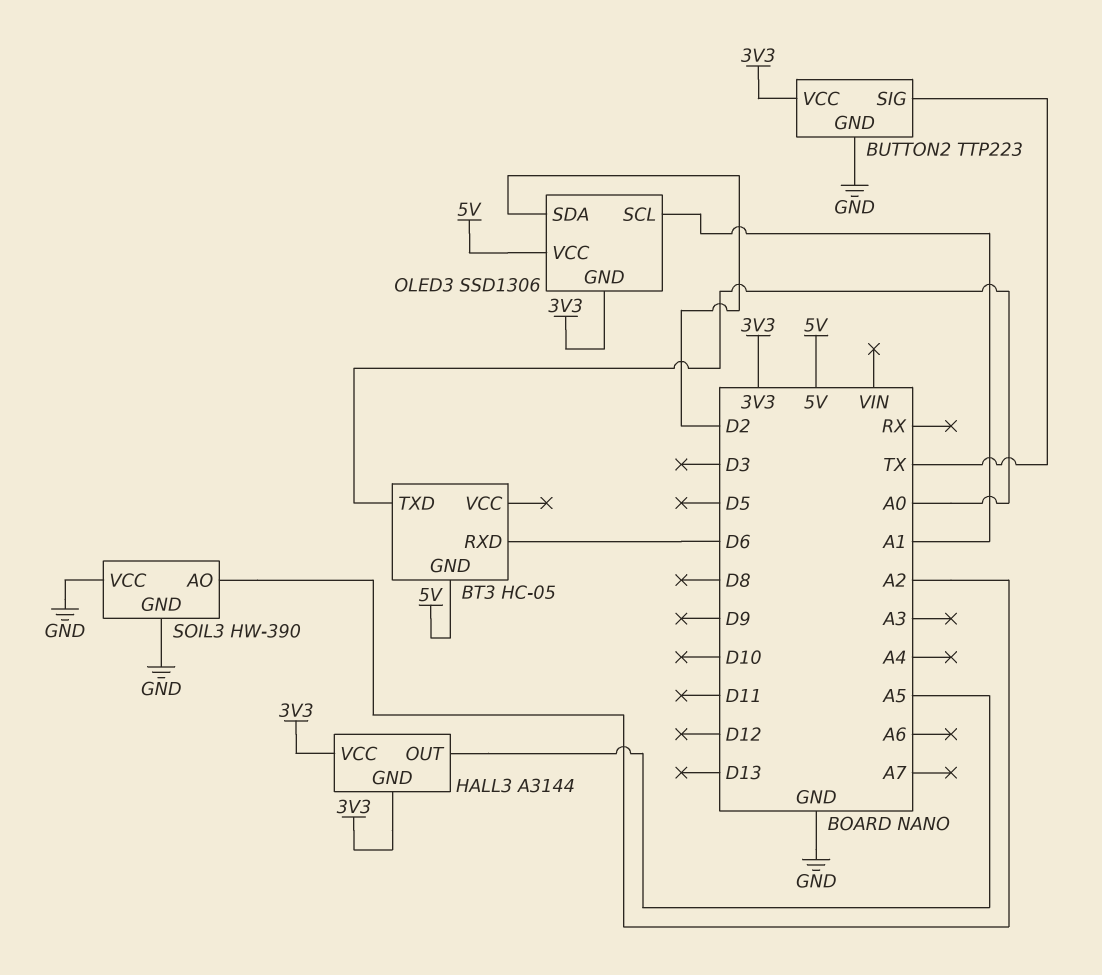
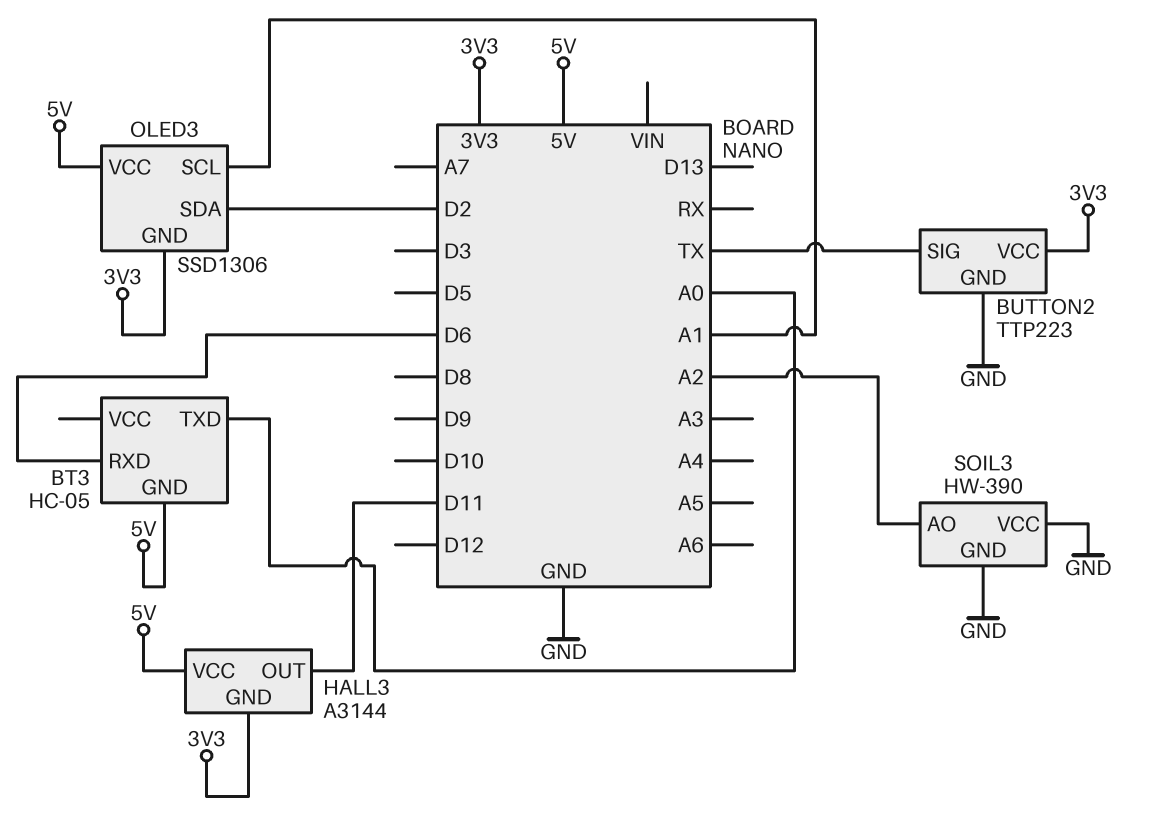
HALL3 pin OUT: A5 -> D11
HALL3 pin VCC: 3V3 -> 5V

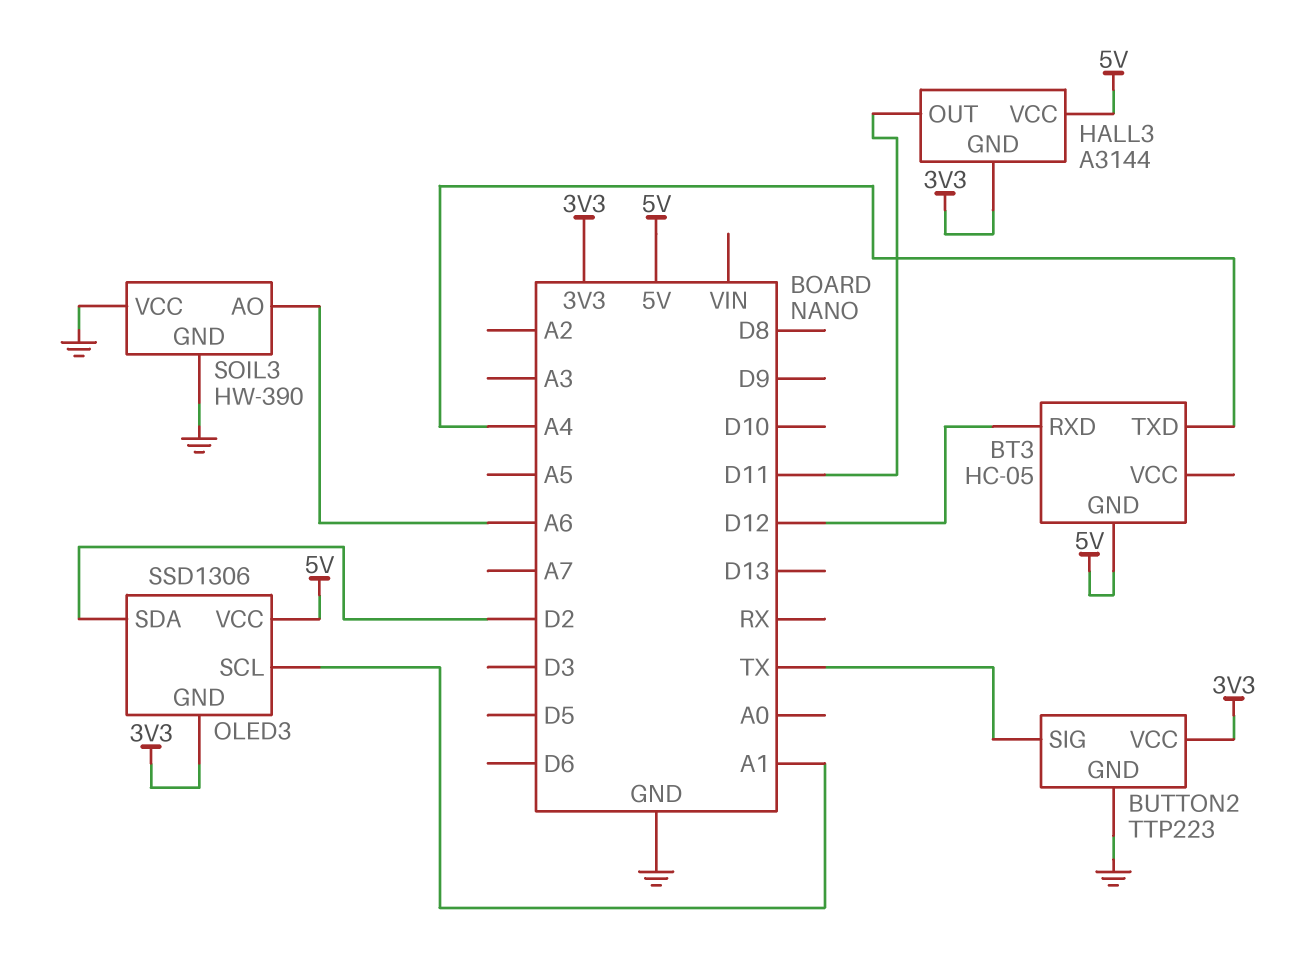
BT3 pin RXD: D6 -> D12
BT3 pin TXD: A0 -> A4
SOIL3 pin AO: A2 -> A6

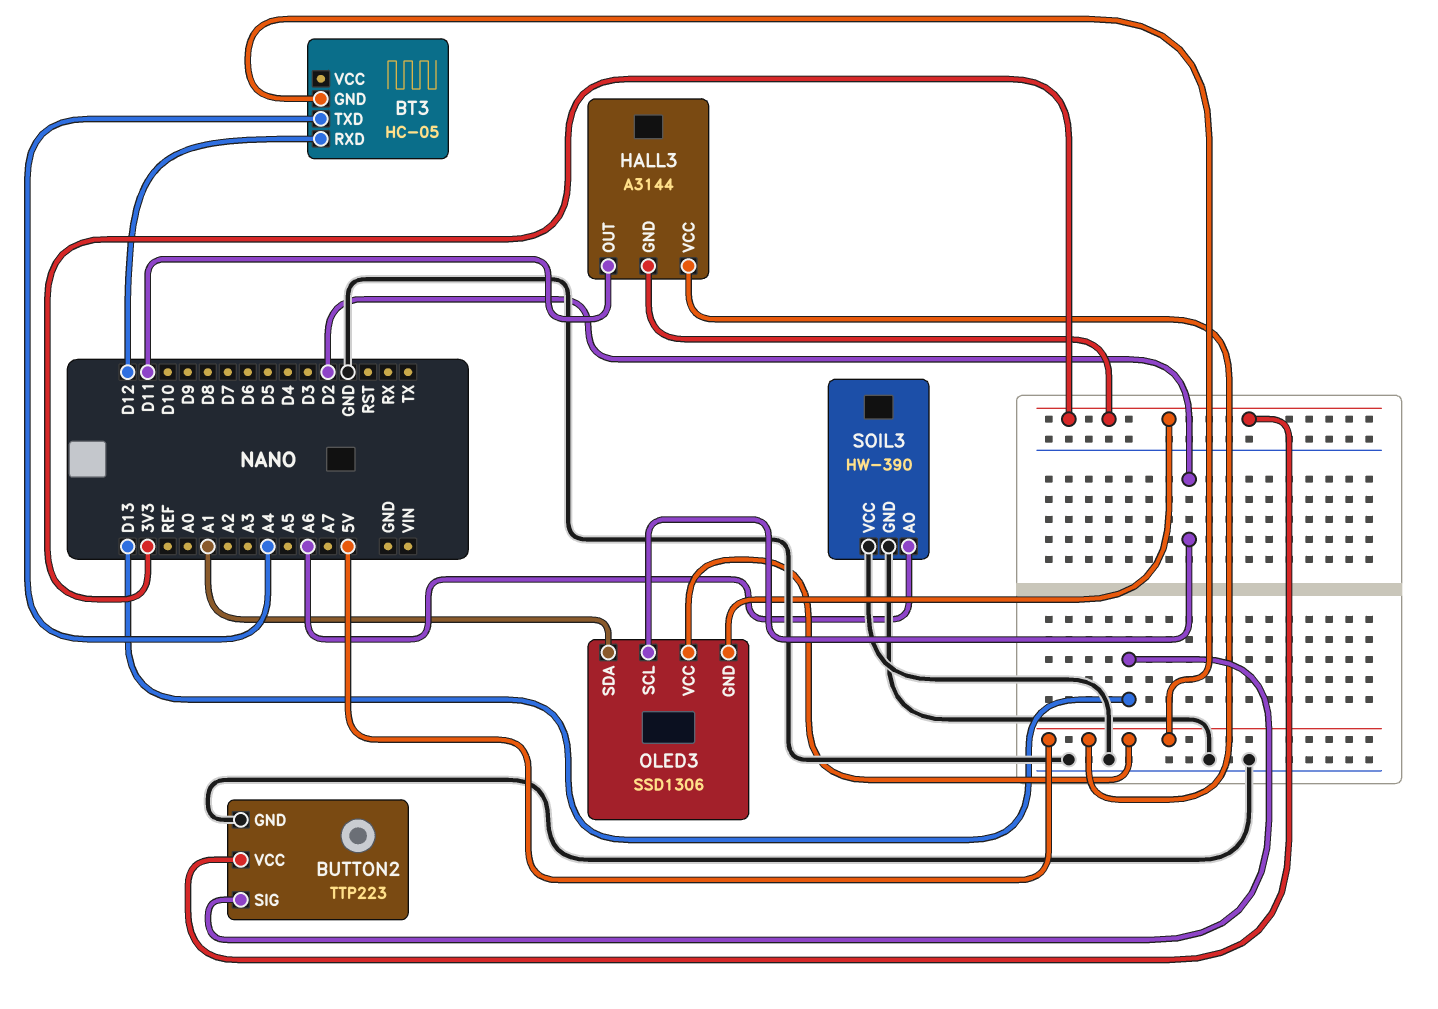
BUTTON2 pin SIG: TX -> D13
OLED3 pin SCL: A1 -> D2
OLED3 pin SDA: D2 -> A1

